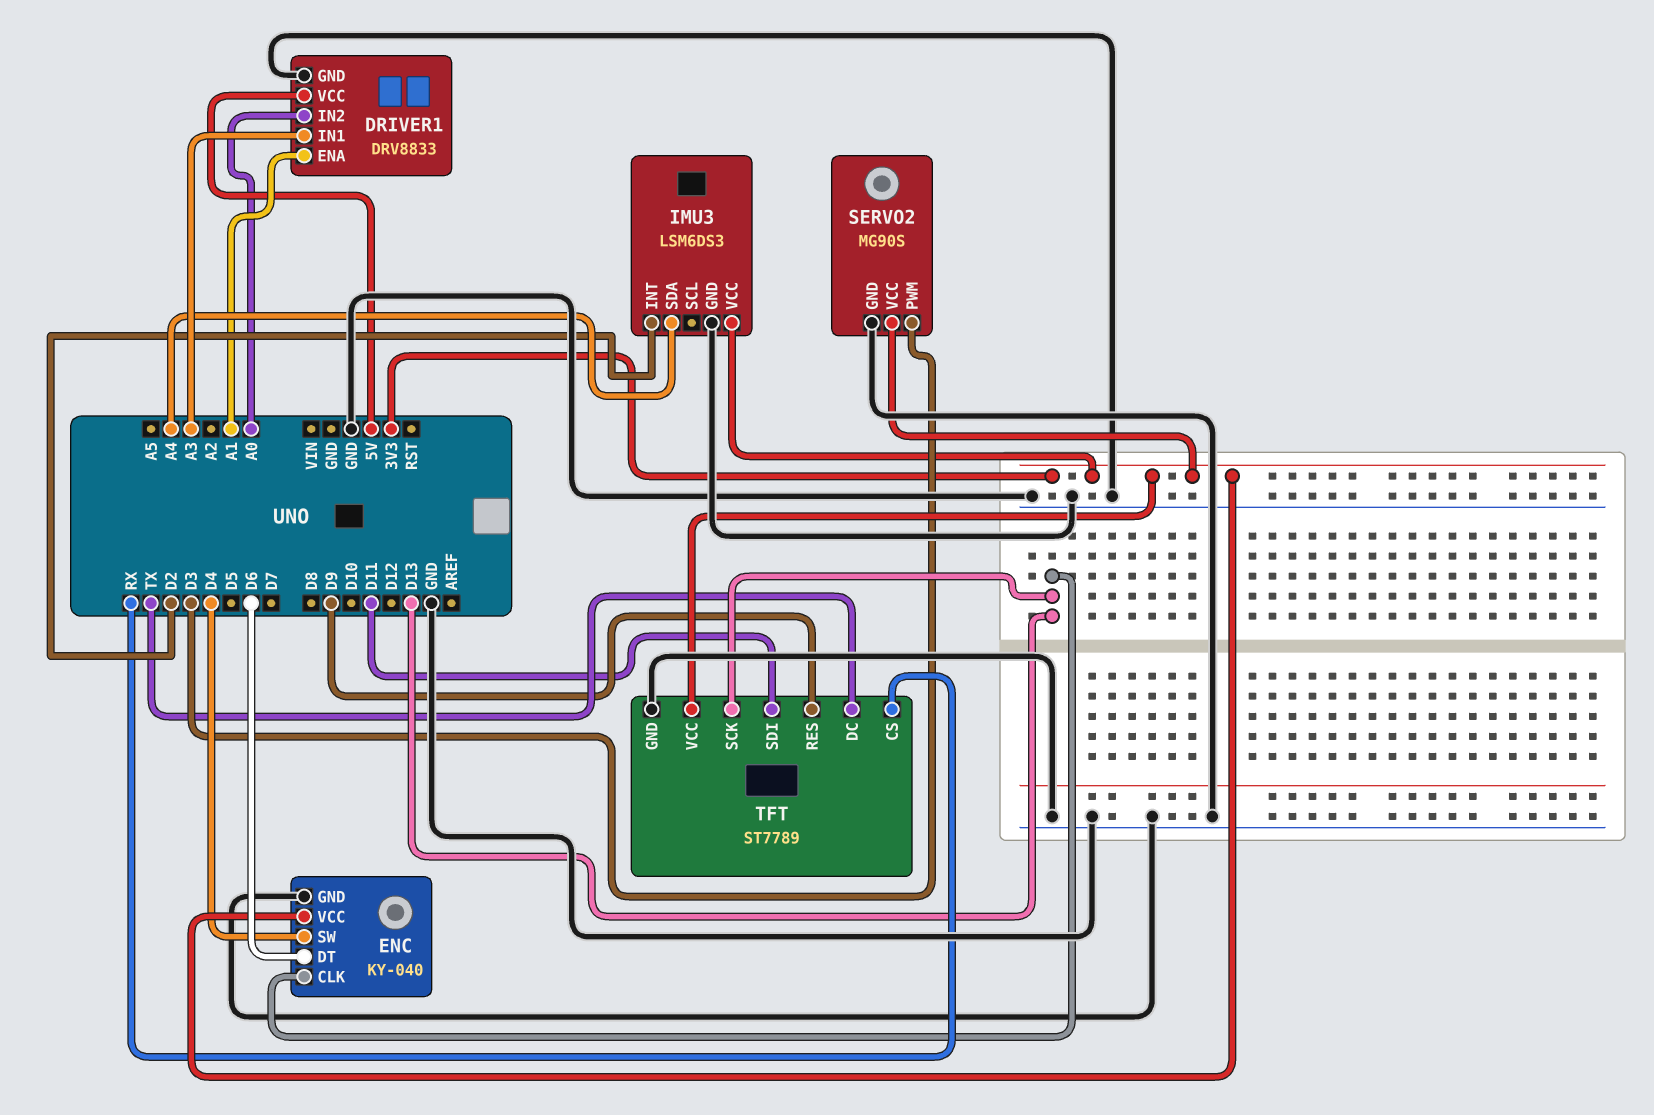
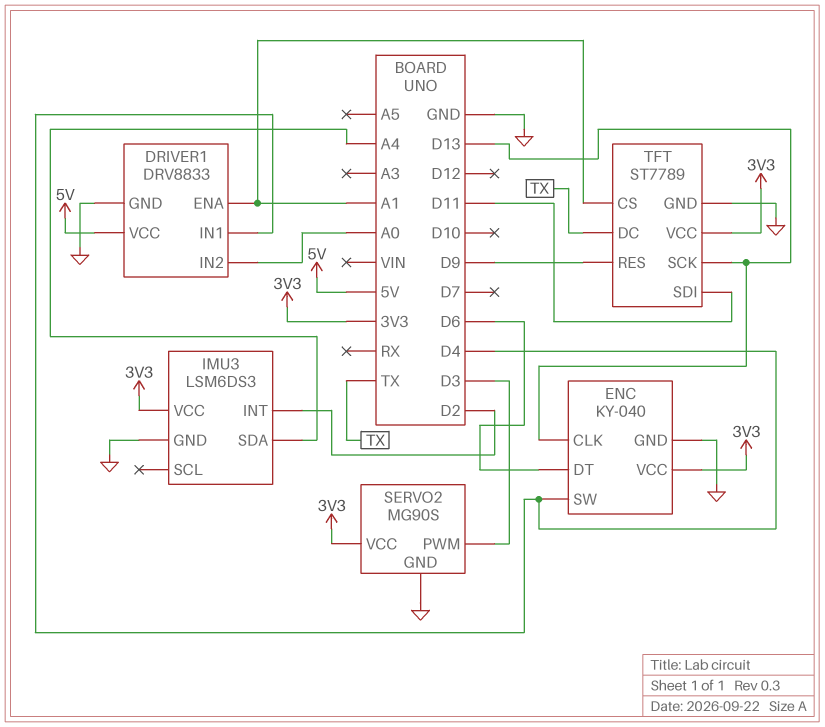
DRIVER1 pin IN1: A3 -> D4
TFT pin CS: RX -> A1

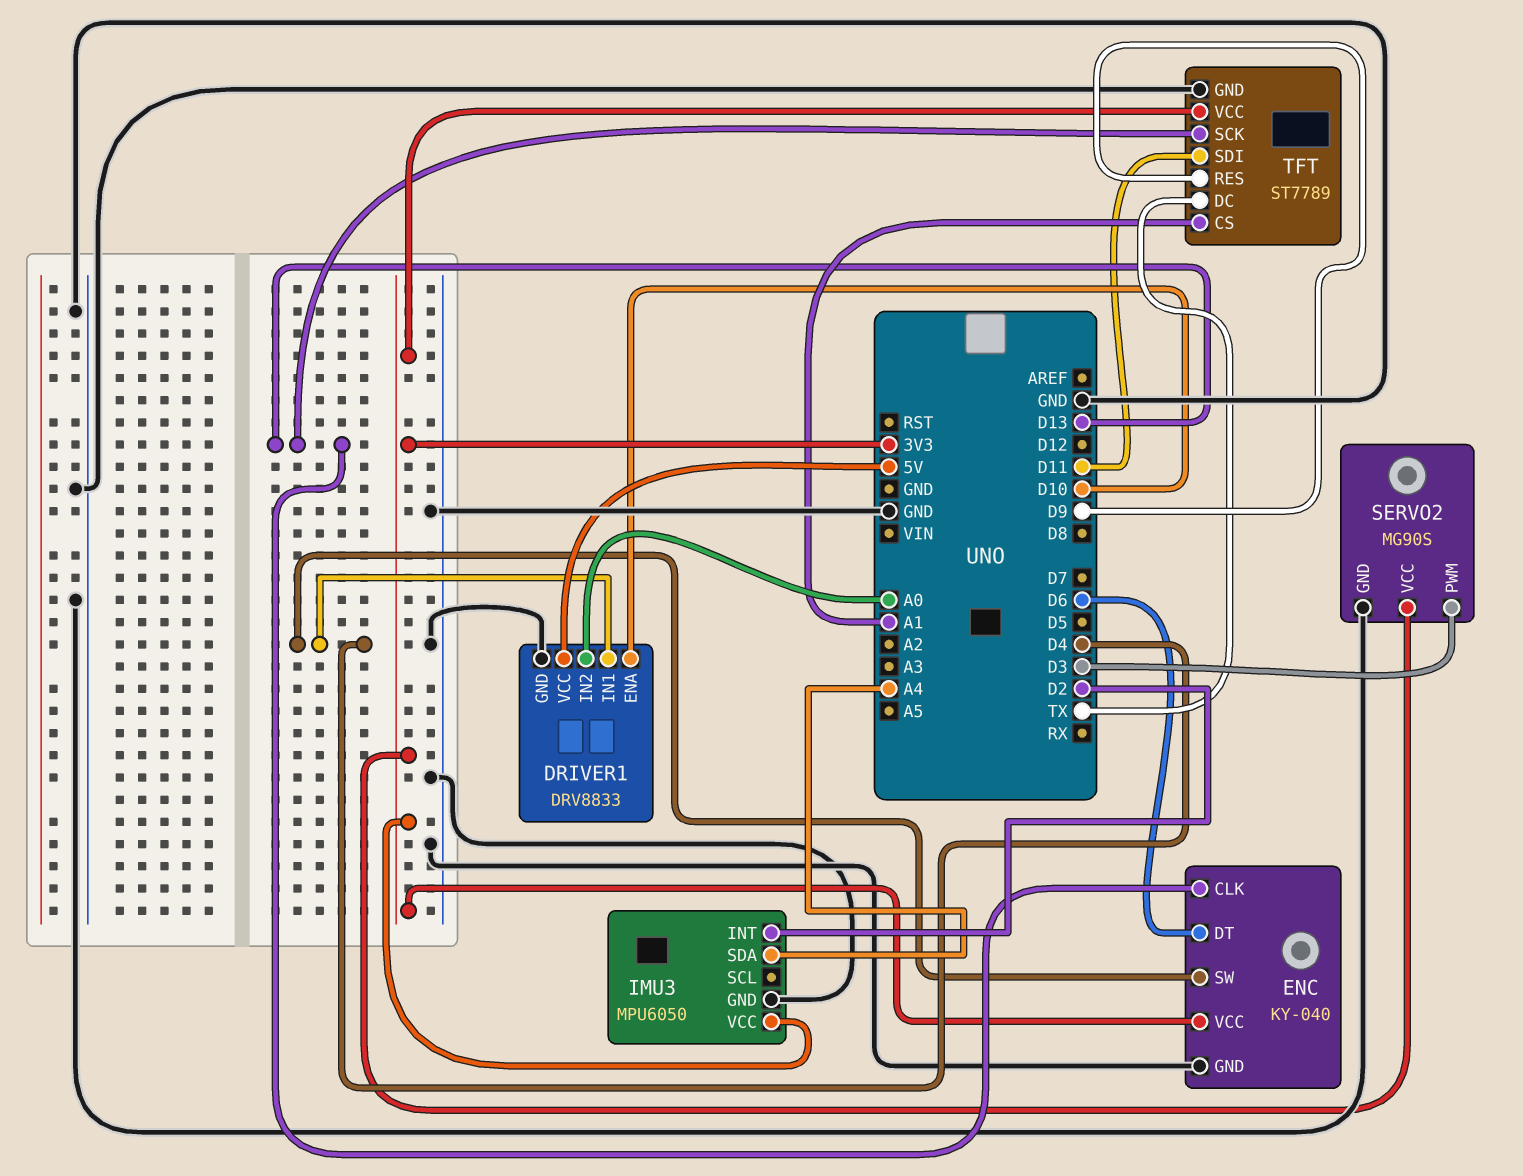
DRIVER1 pin ENA: A1 -> D10
IMU3: LSM6DS3 -> MPU6050

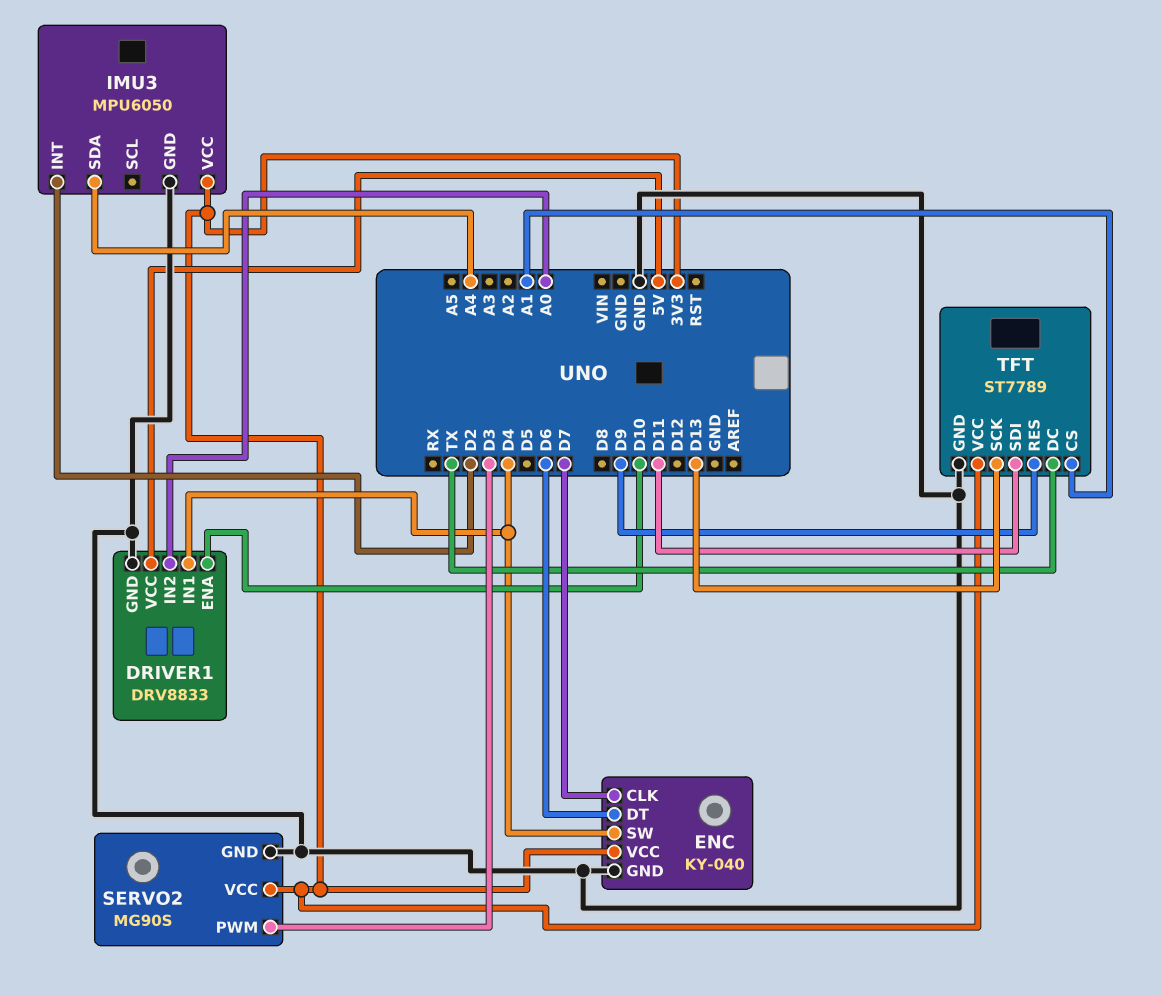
ENC pin CLK: D13 -> D7

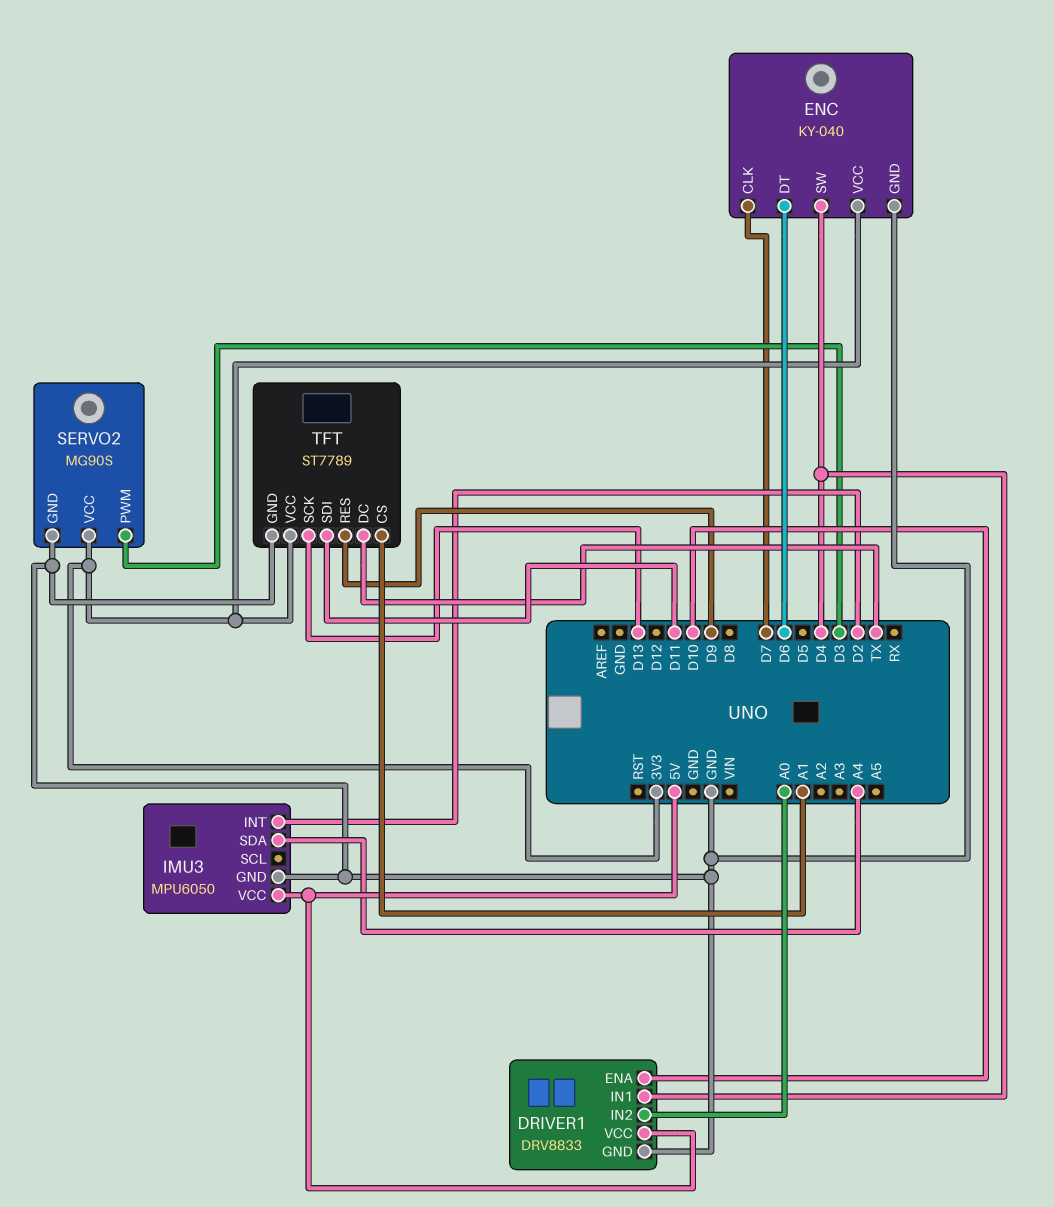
IMU3 pin VCC: 3V3 -> 5V

